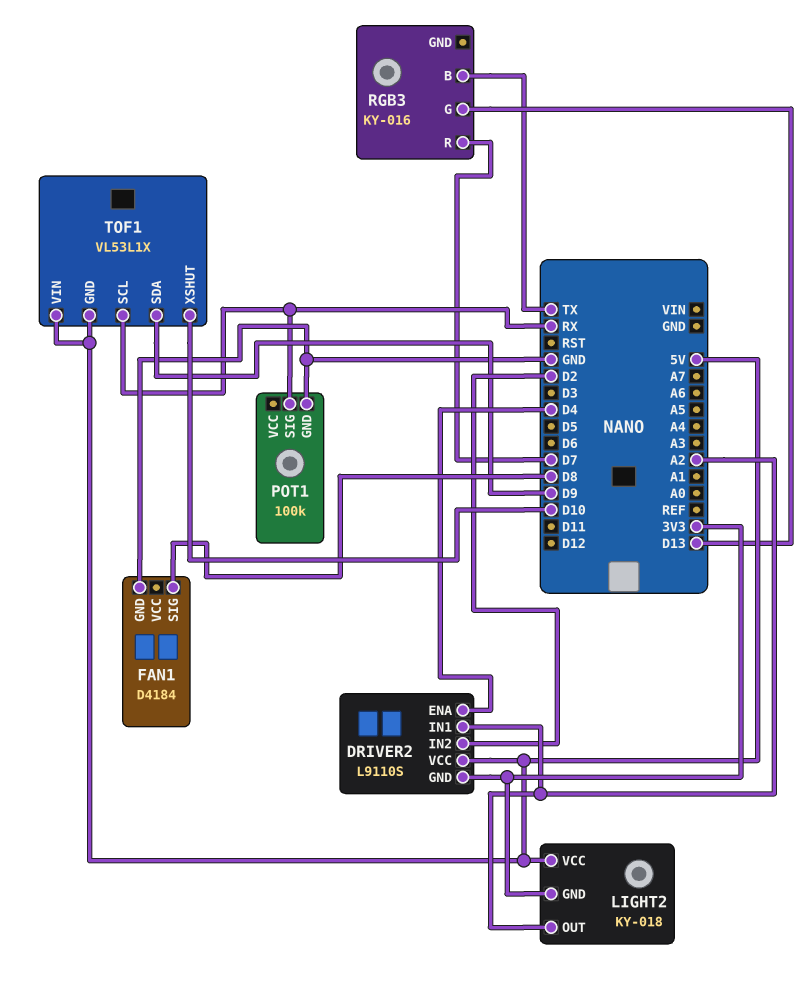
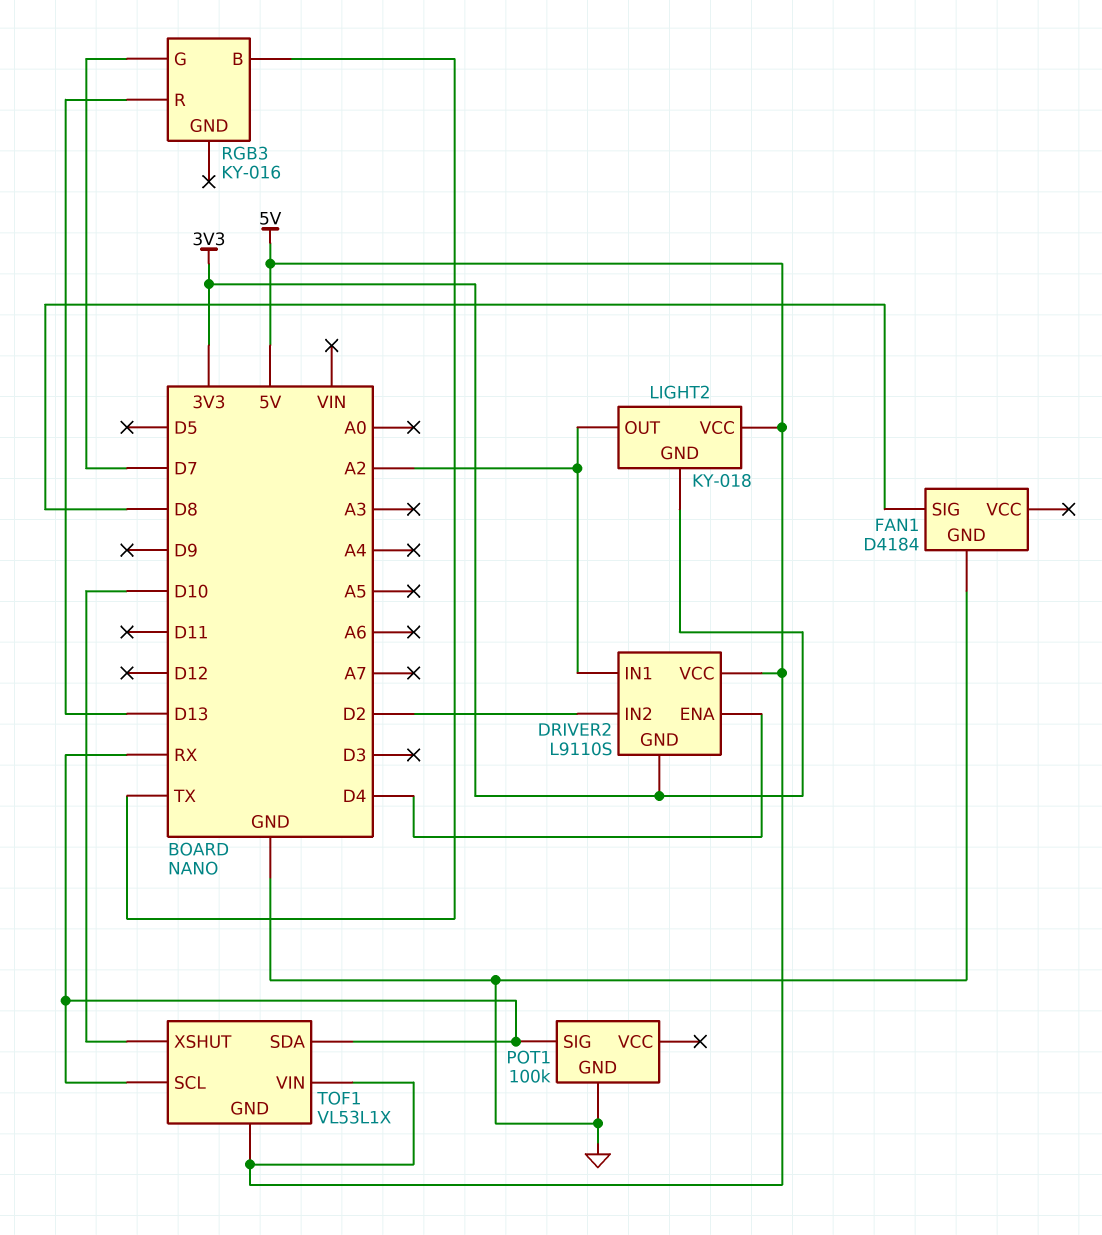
RGB3 pin G: D13 -> D7
RGB3 pin R: D7 -> D13
TOF1 pin SDA: D9 -> RX

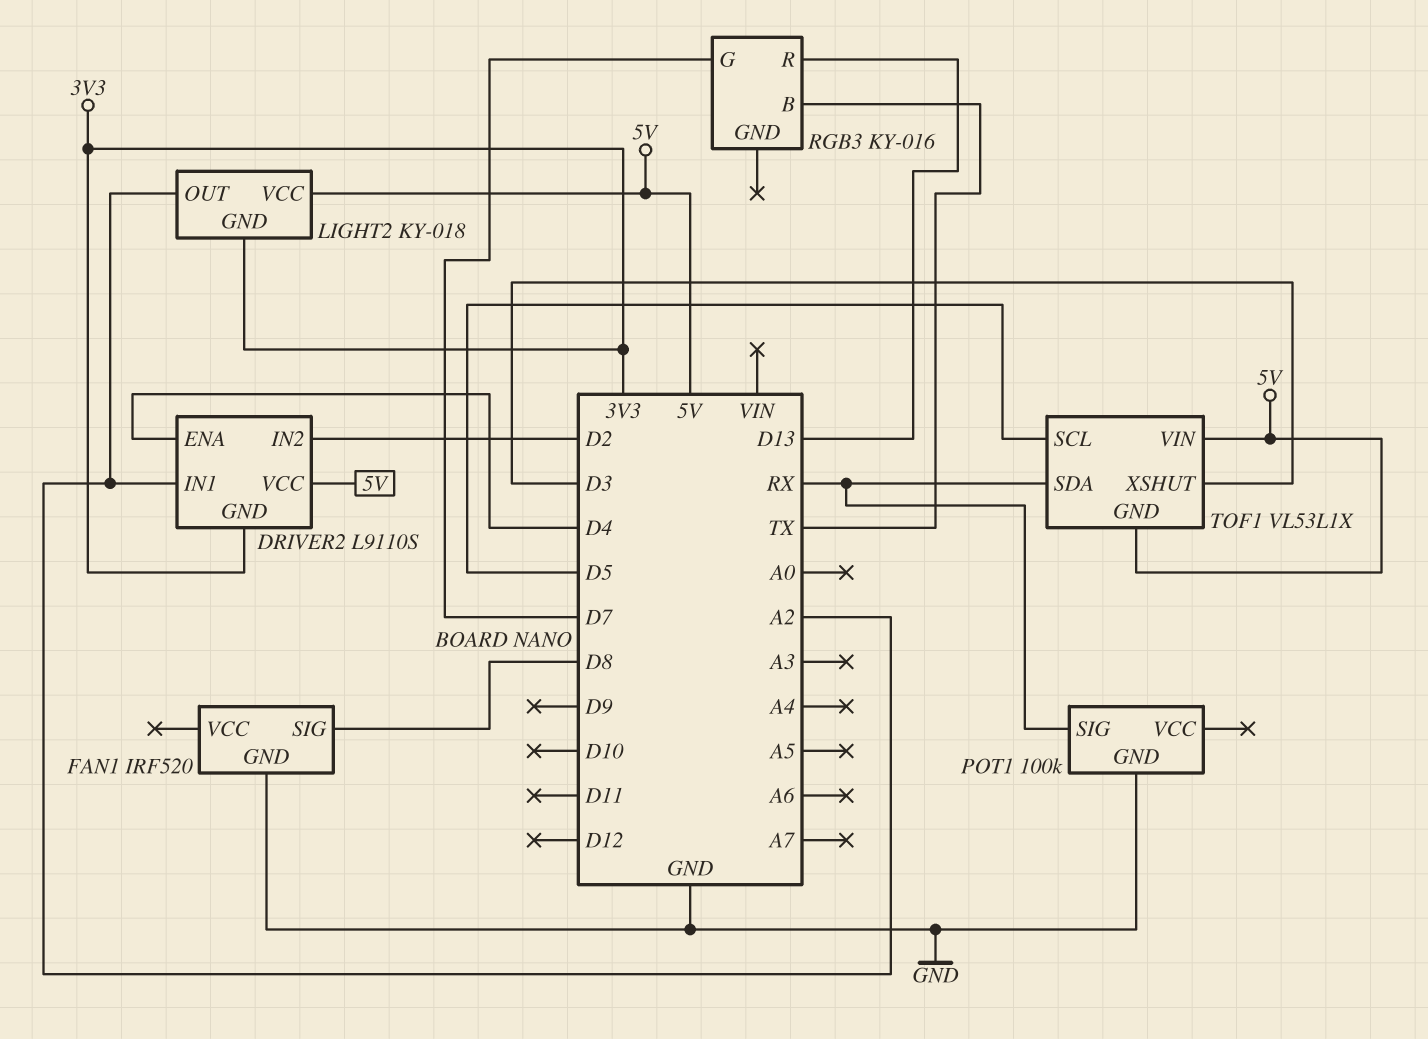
FAN1: D4184 -> IRF520
TOF1 pin SCL: RX -> D5
TOF1 pin XSHUT: D10 -> D3

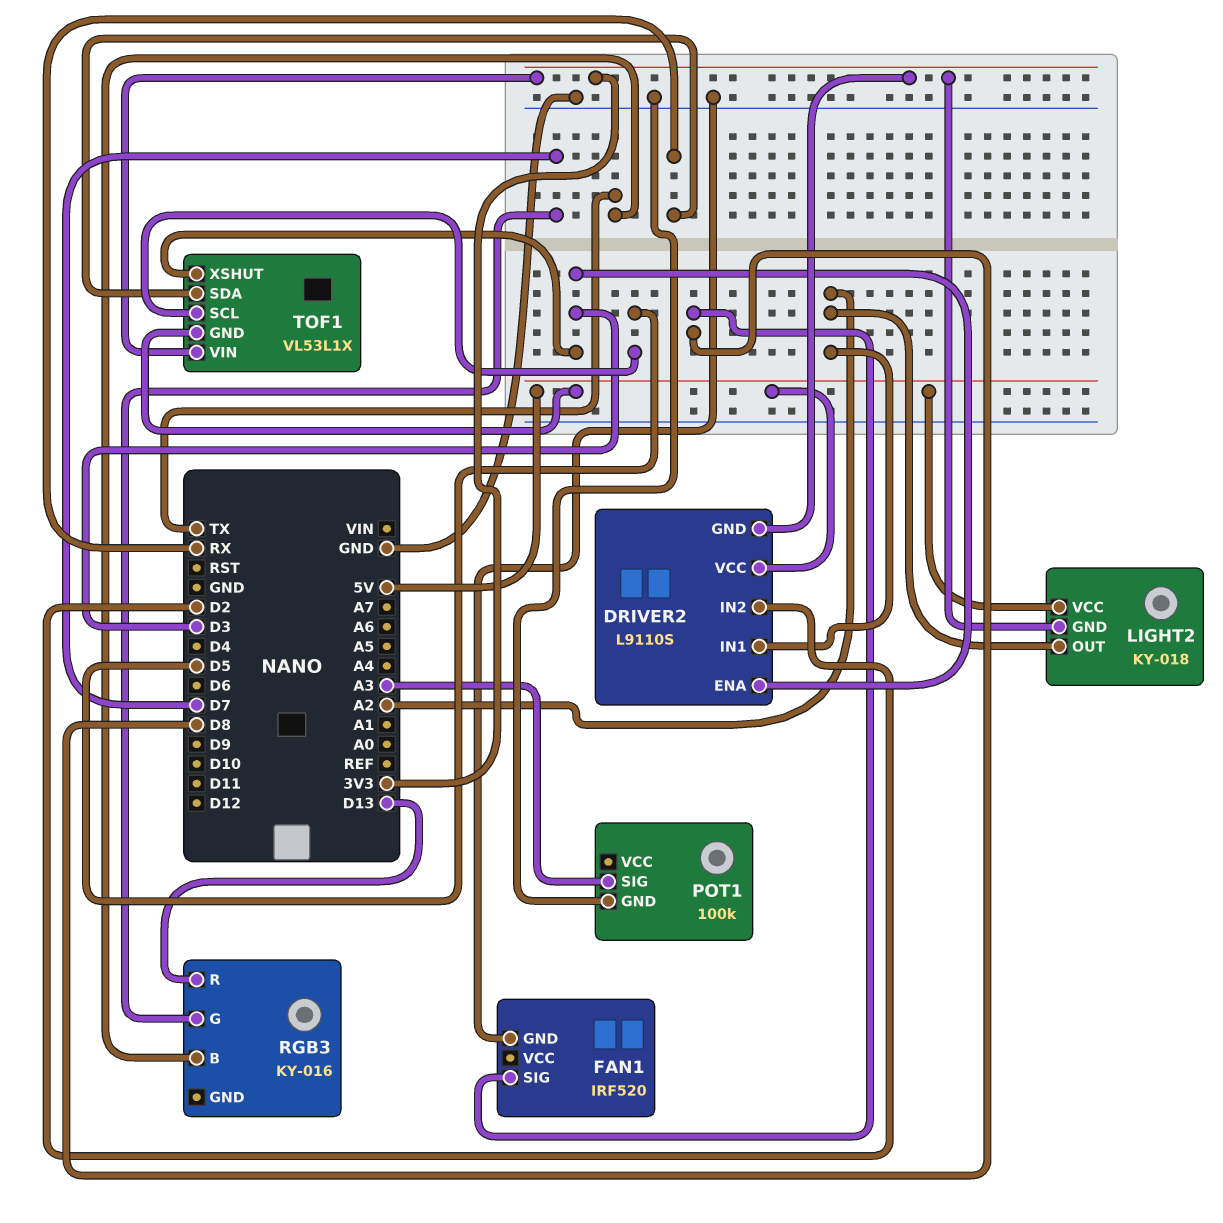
DRIVER2 pin ENA: D4 -> D3
POT1 pin SIG: RX -> A3
TOF1 pin VIN: 5V -> 3V3

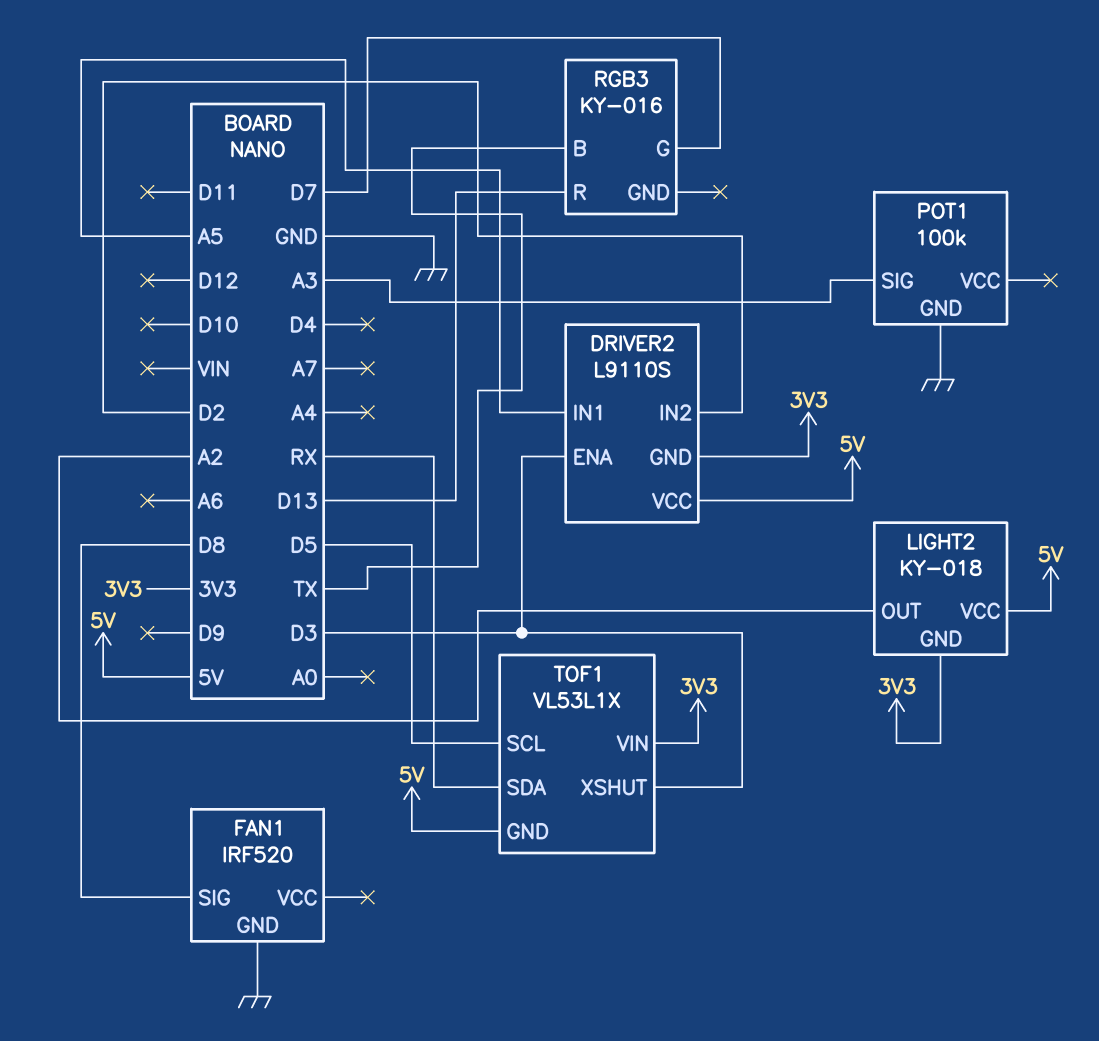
DRIVER2 pin IN1: A2 -> A5

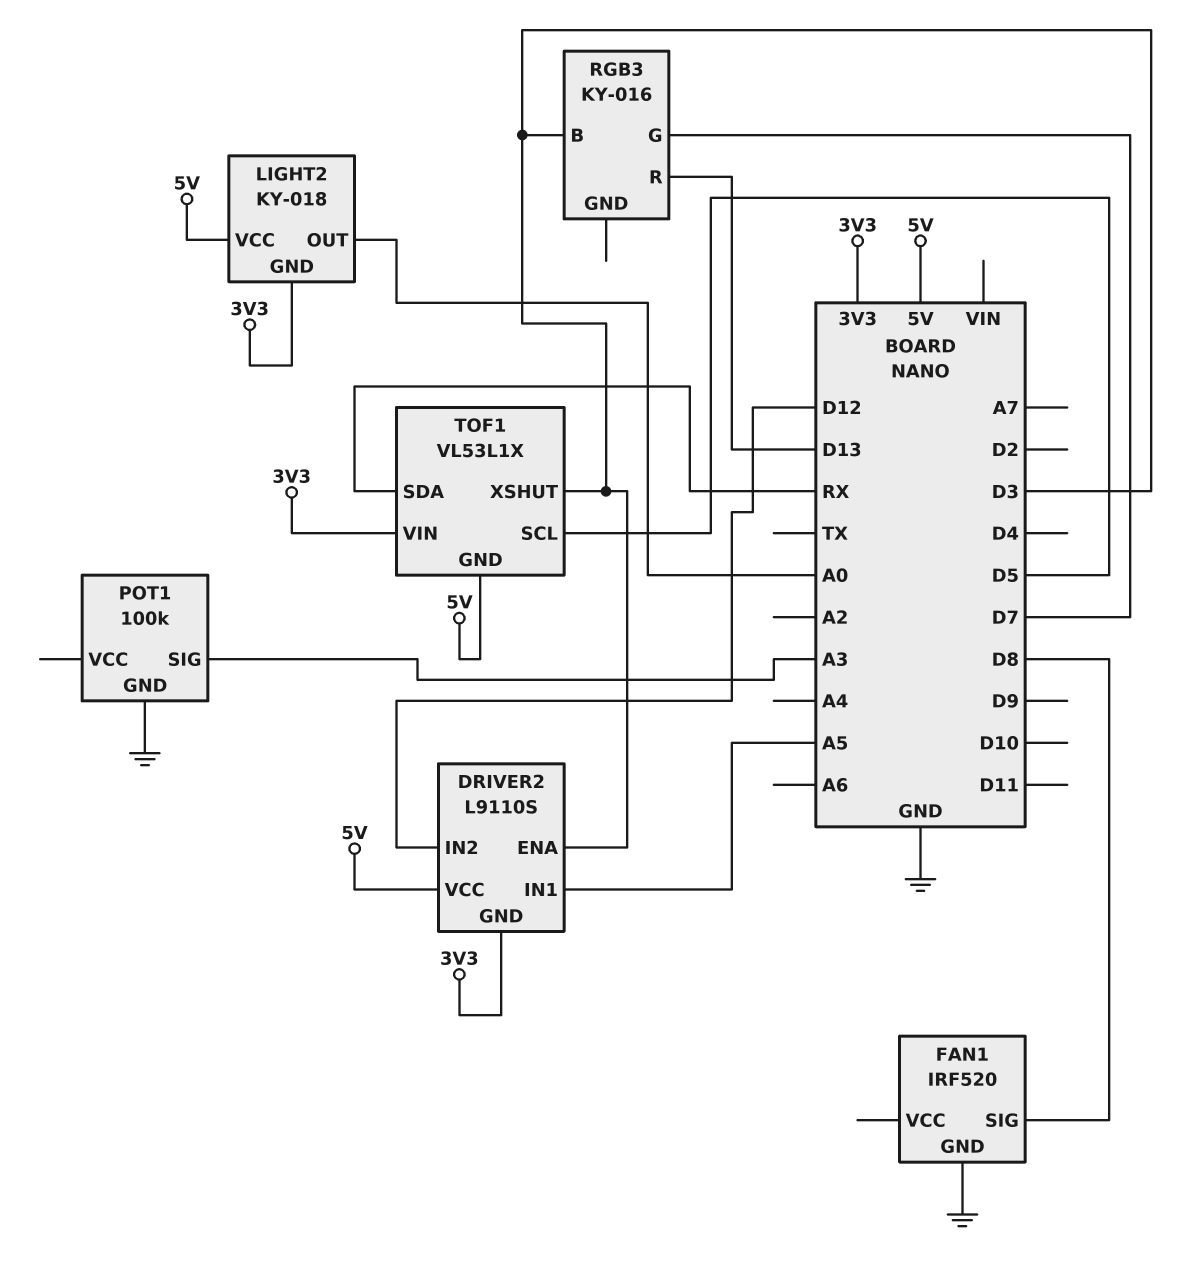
DRIVER2 pin IN2: D2 -> D12
LIGHT2 pin OUT: A2 -> A0
RGB3 pin B: TX -> D3

